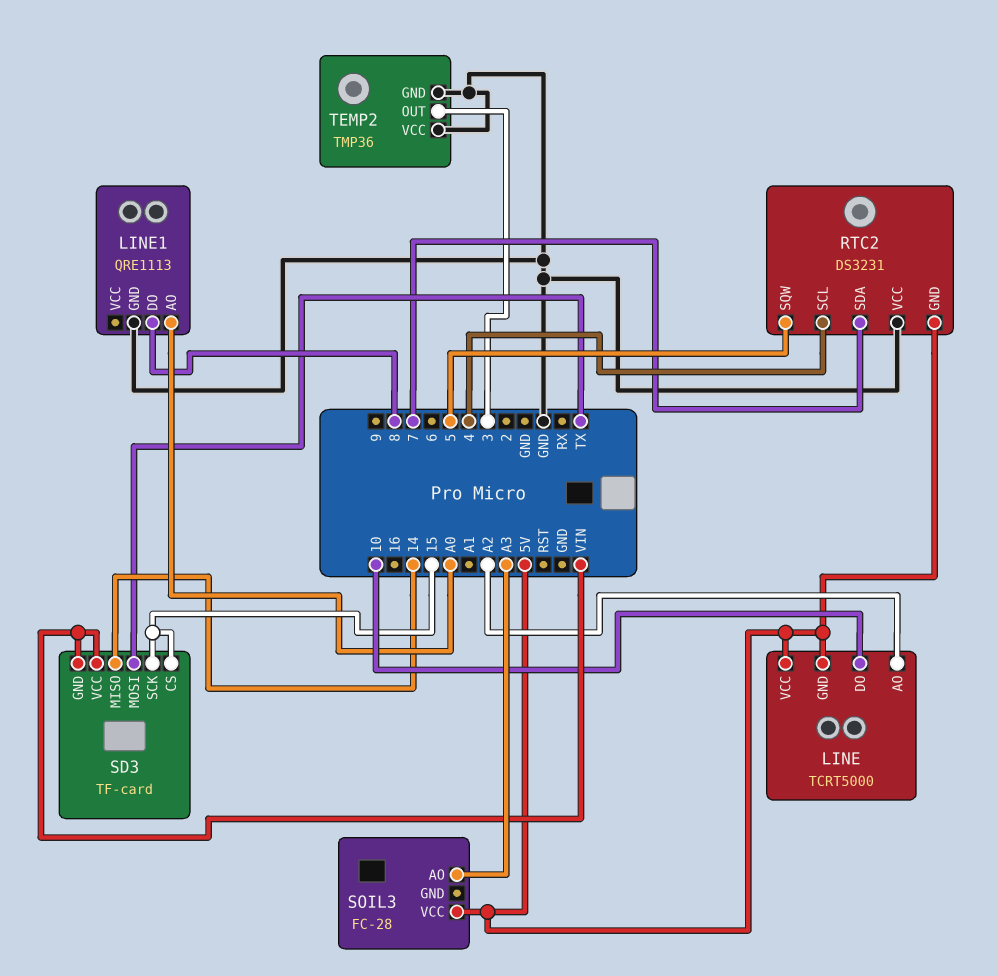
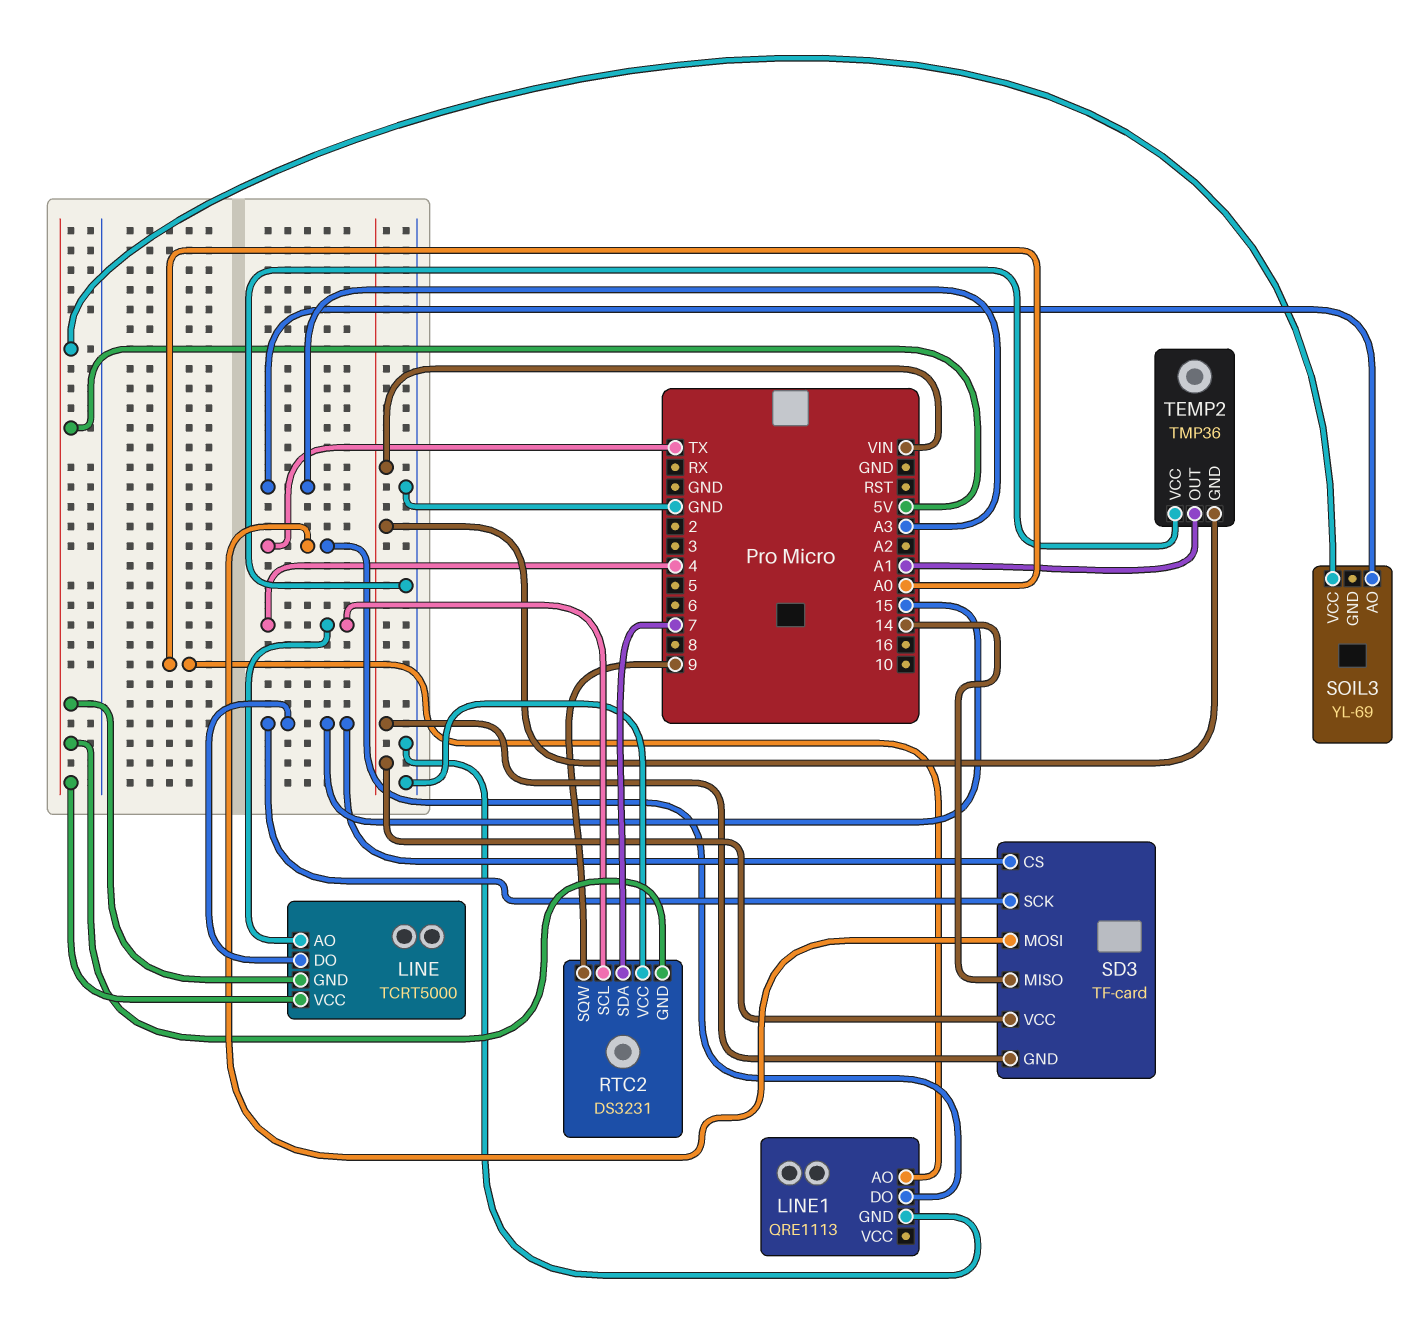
LINE pin AO: A2 -> 4
LINE pin DO: 10 -> 15
LINE1 pin DO: 8 -> TX
RTC2 pin SQW: 5 -> 9
SOIL3: FC-28 -> YL-69
TEMP2 pin GND: GND -> VIN
TEMP2 pin OUT: 3 -> A1

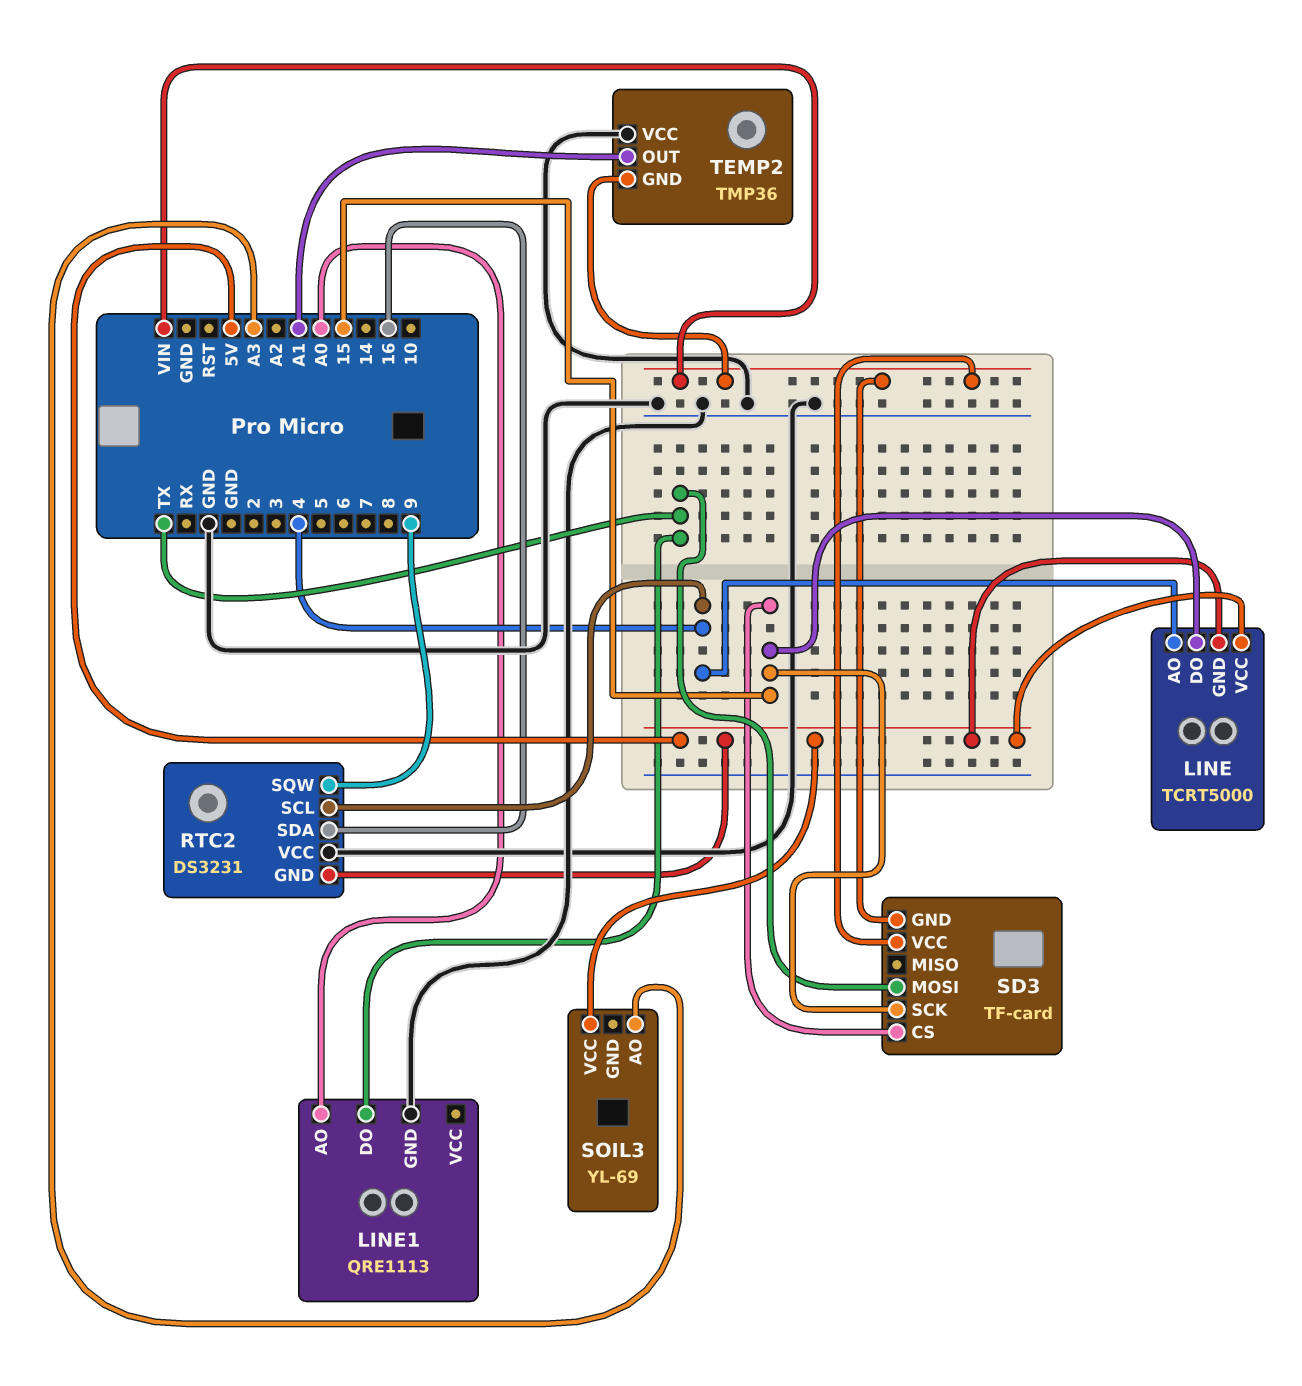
RTC2 pin SDA: 7 -> 16
SD3 pin MISO: 14 -> none

